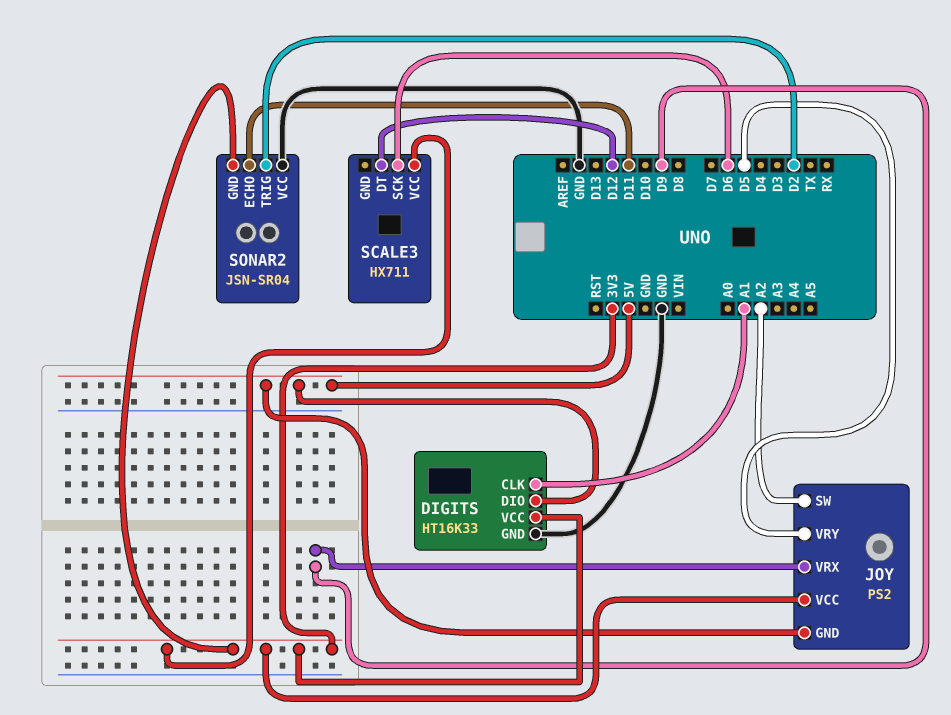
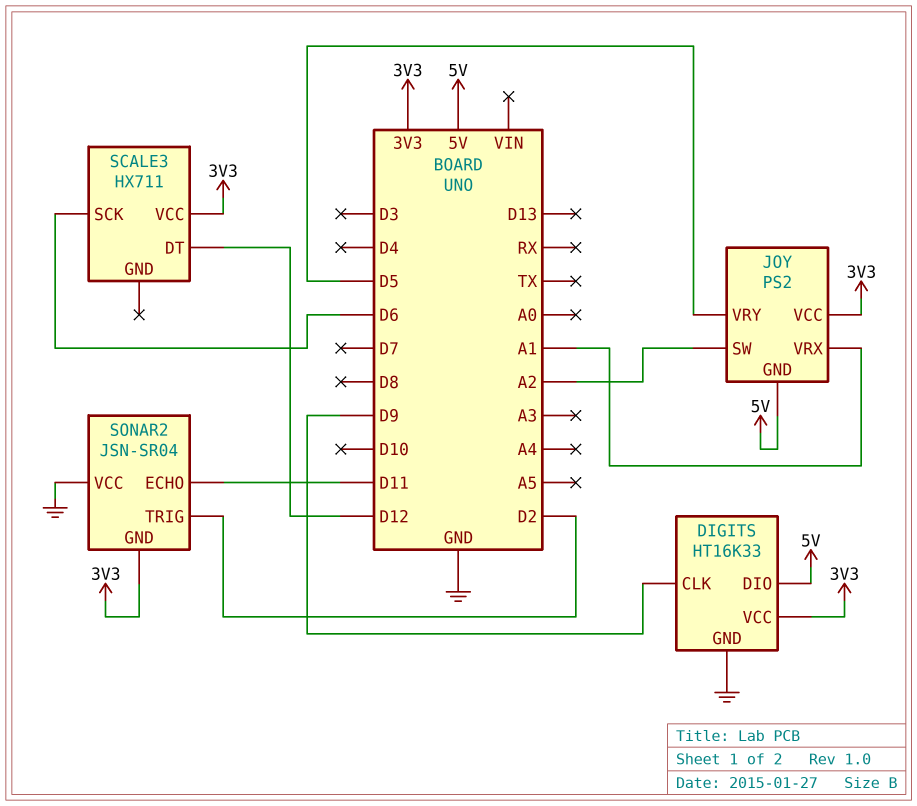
DIGITS pin CLK: A1 -> D9
JOY pin VRX: D9 -> A1

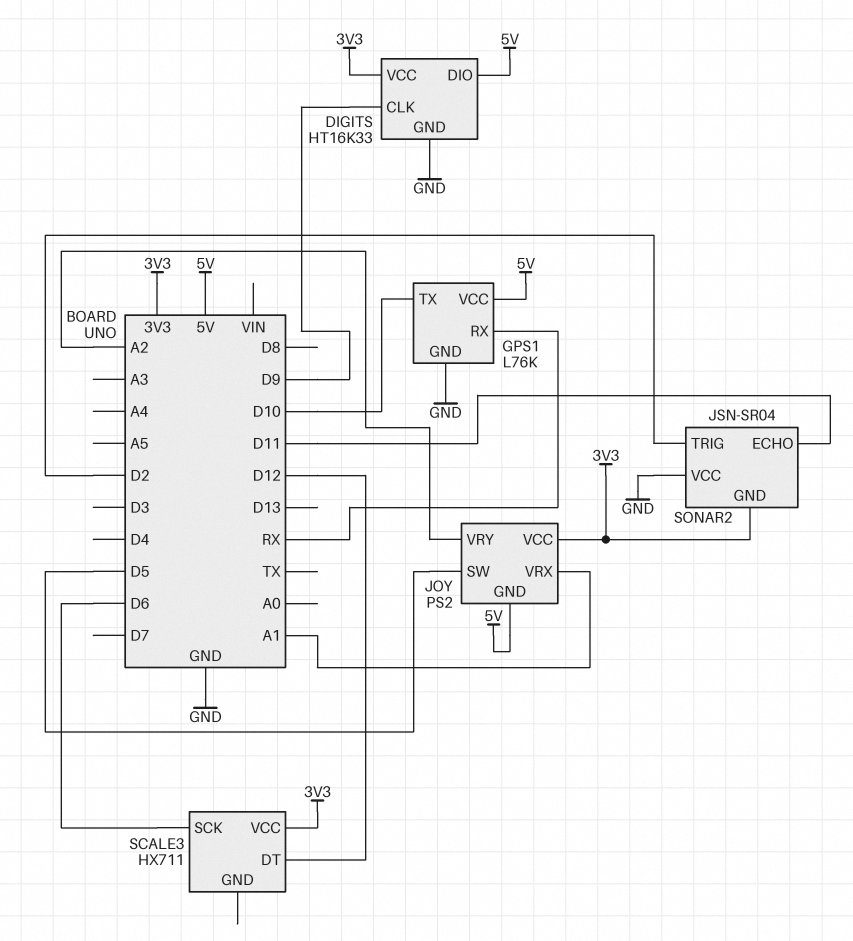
GPS1: none -> L76K
GPS1 pin GND: none -> GND
GPS1 pin RX: none -> RX
GPS1 pin TX: none -> D10
GPS1 pin VCC: none -> 5V
JOY pin SW: A2 -> D5
JOY pin VRY: D5 -> A2

